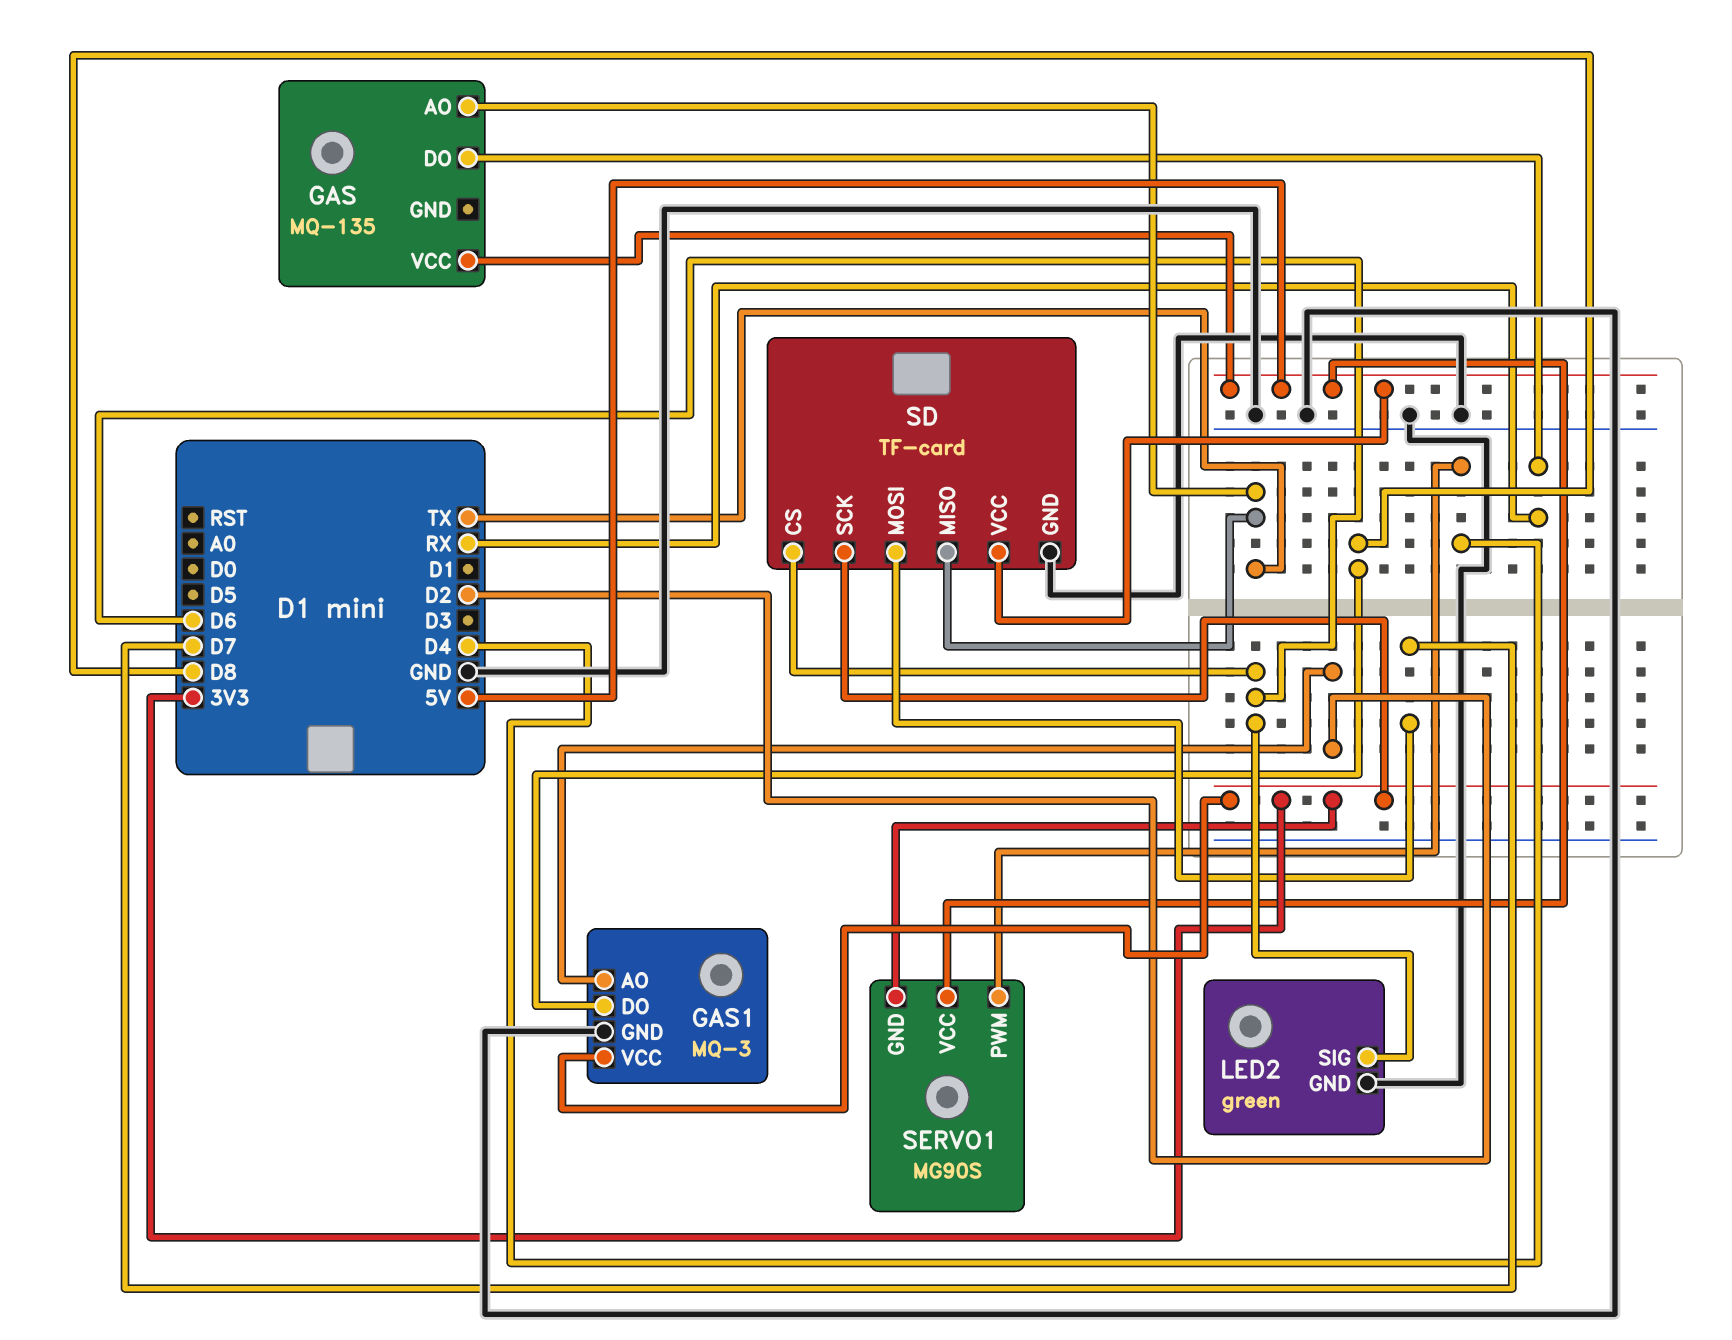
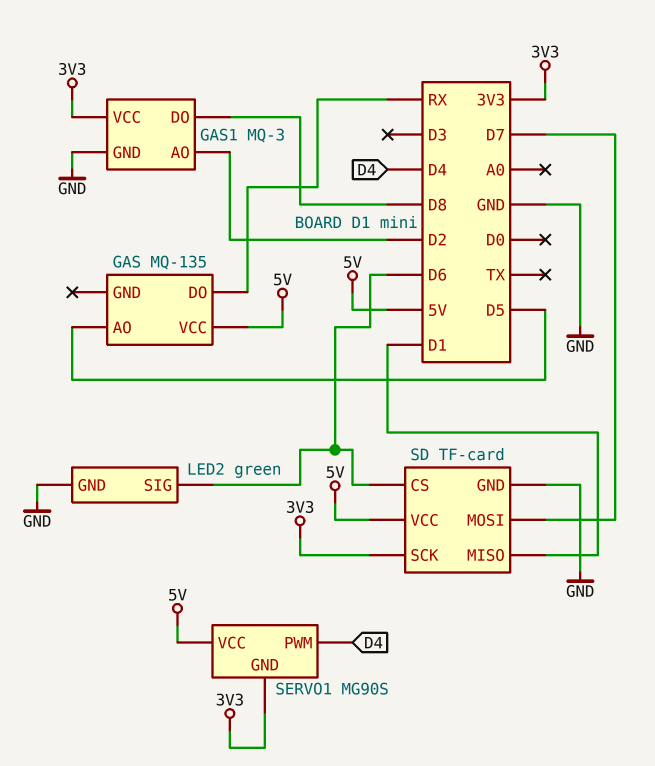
GAS pin AO: TX -> D5
SD pin MISO: TX -> D1

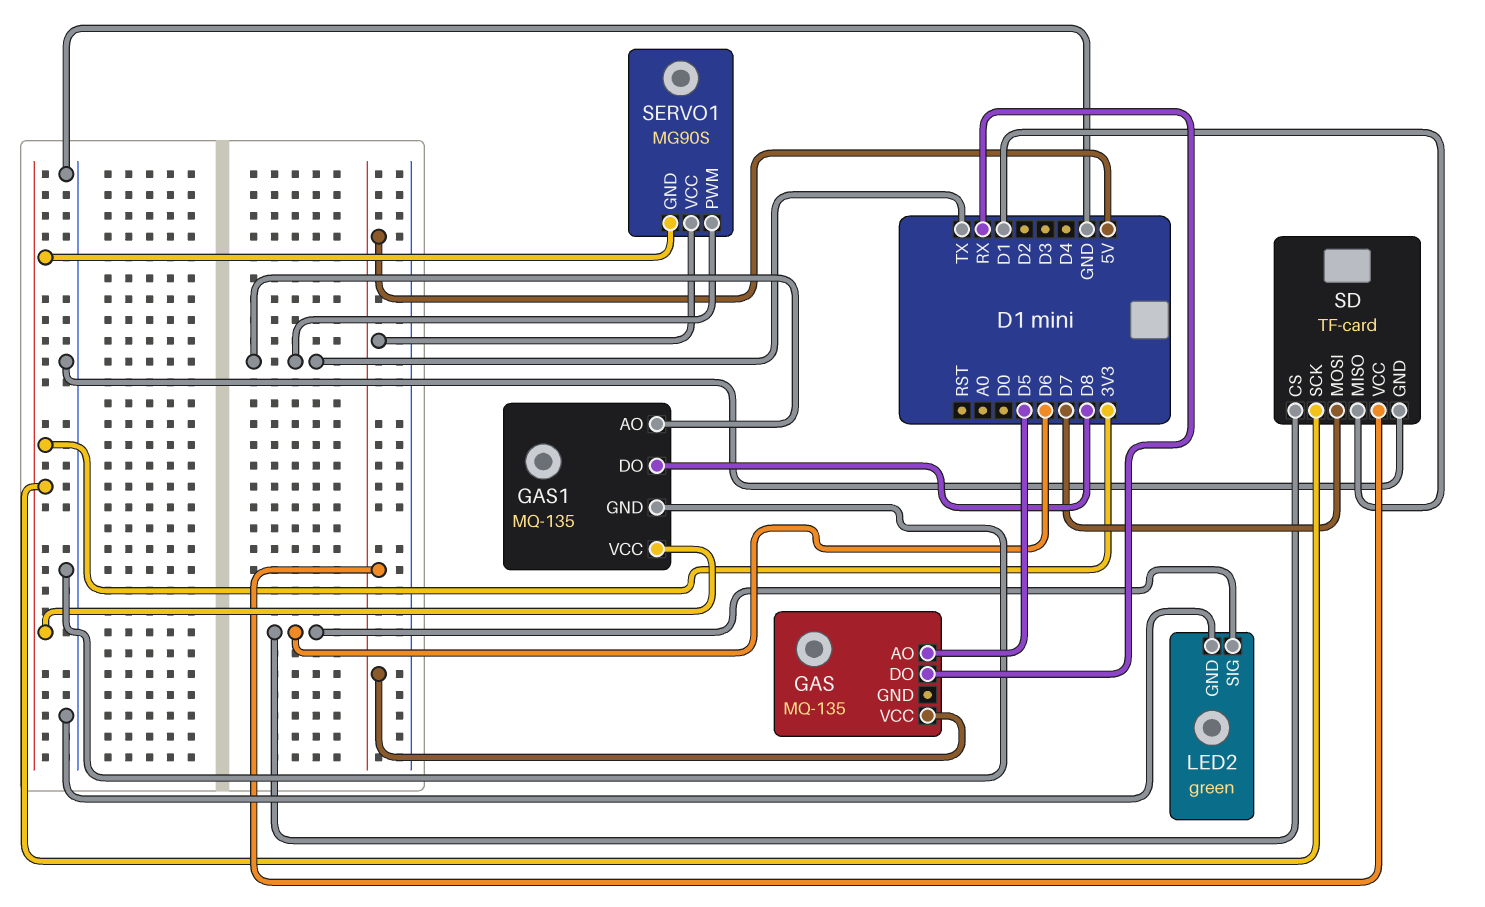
GAS1: MQ-3 -> MQ-135
GAS1 pin AO: D2 -> TX
SERVO1 pin PWM: D4 -> TX

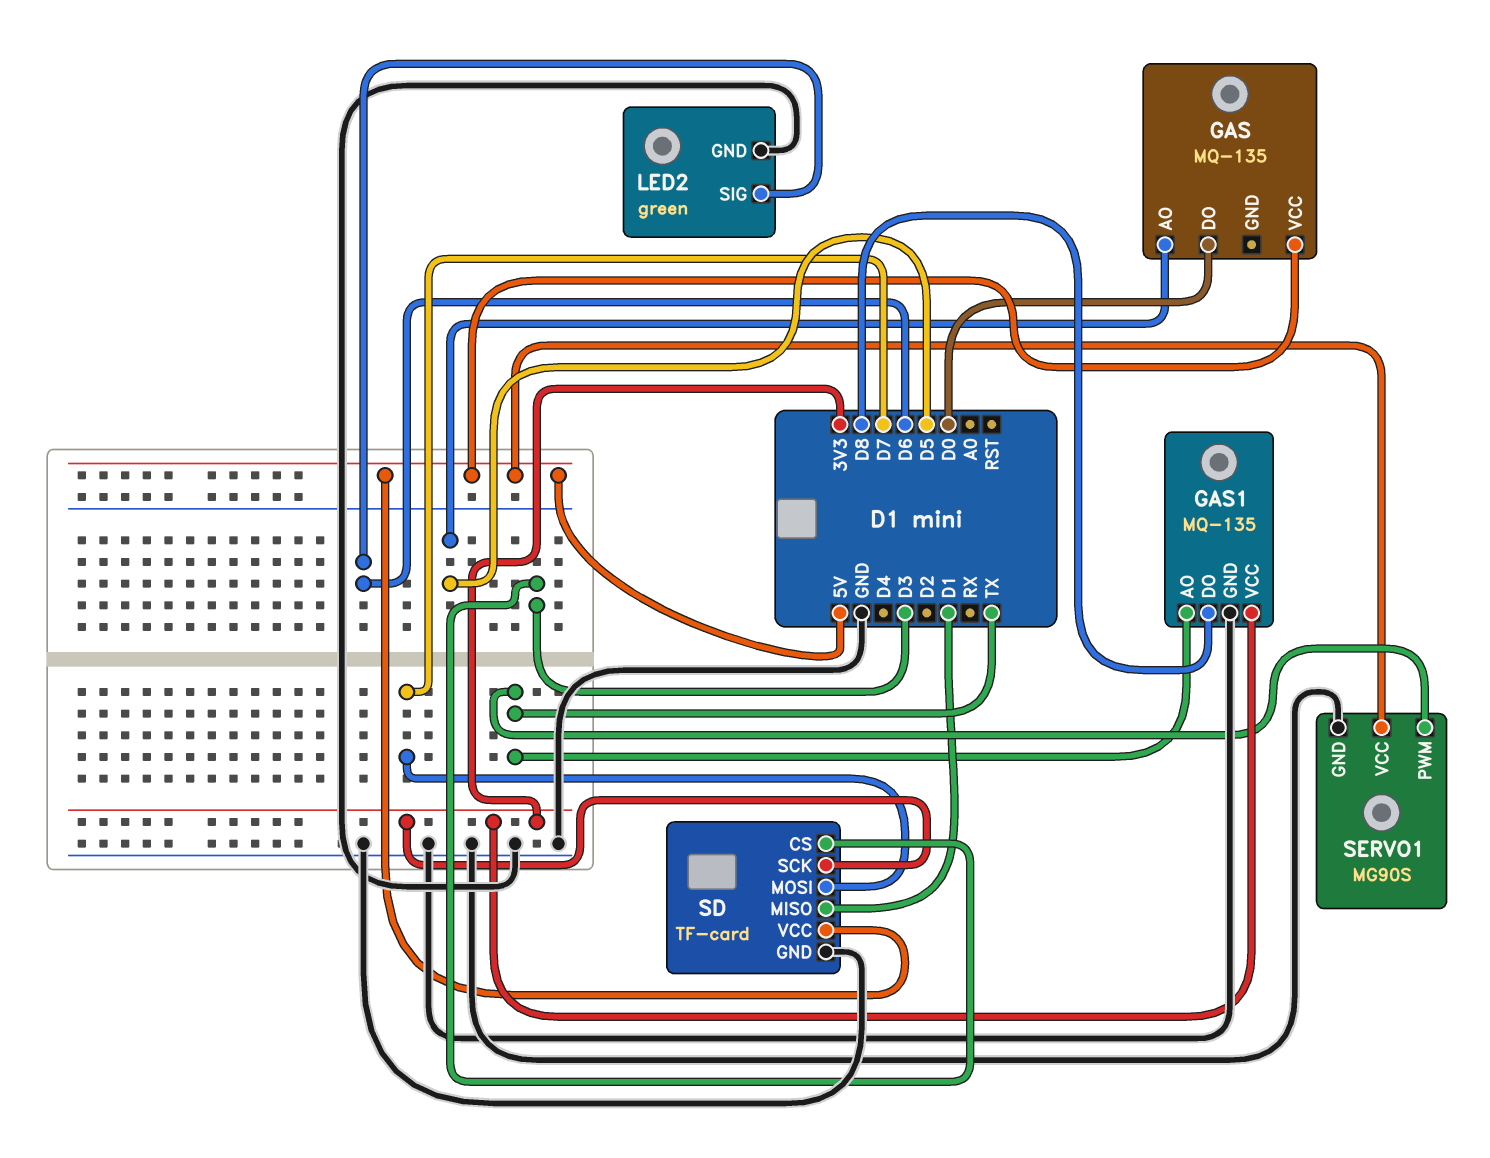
GAS pin DO: RX -> D0
SD pin CS: D6 -> D3
SERVO1 pin GND: 3V3 -> GND

